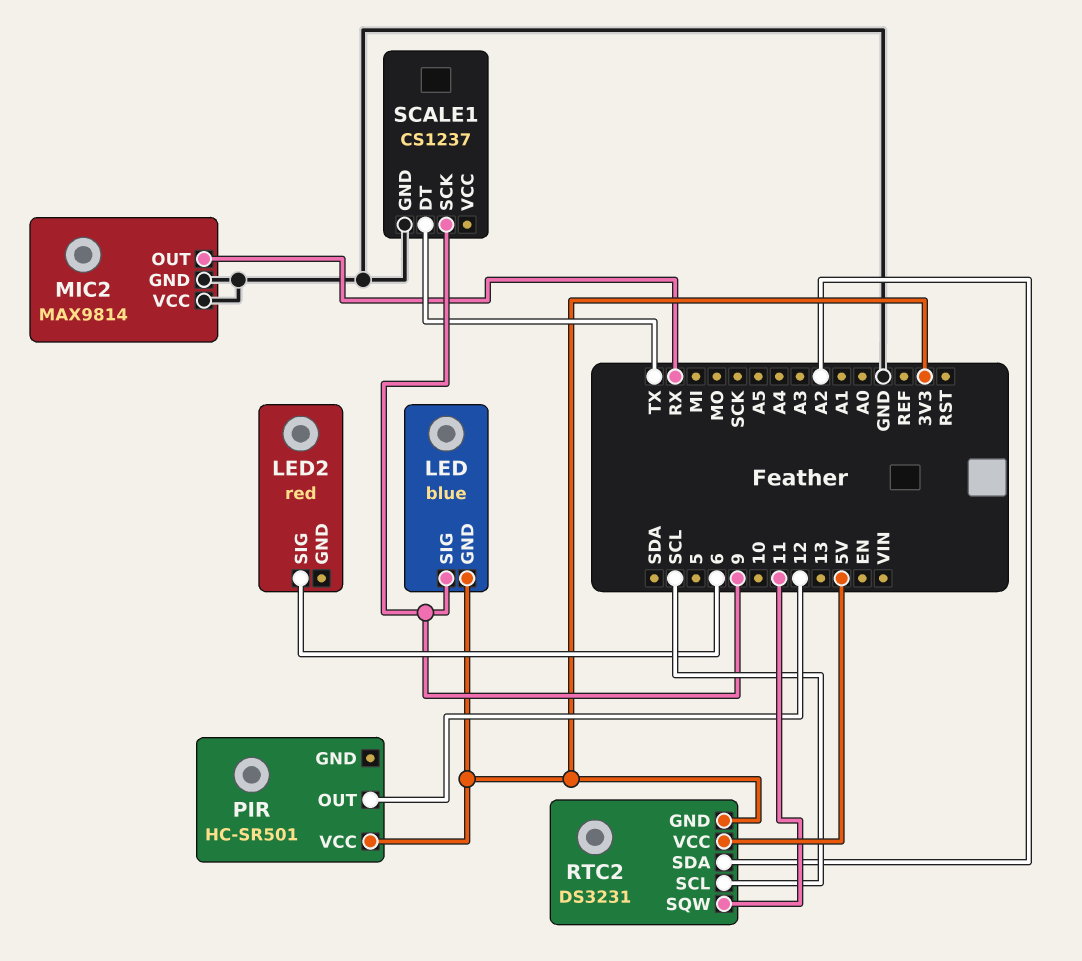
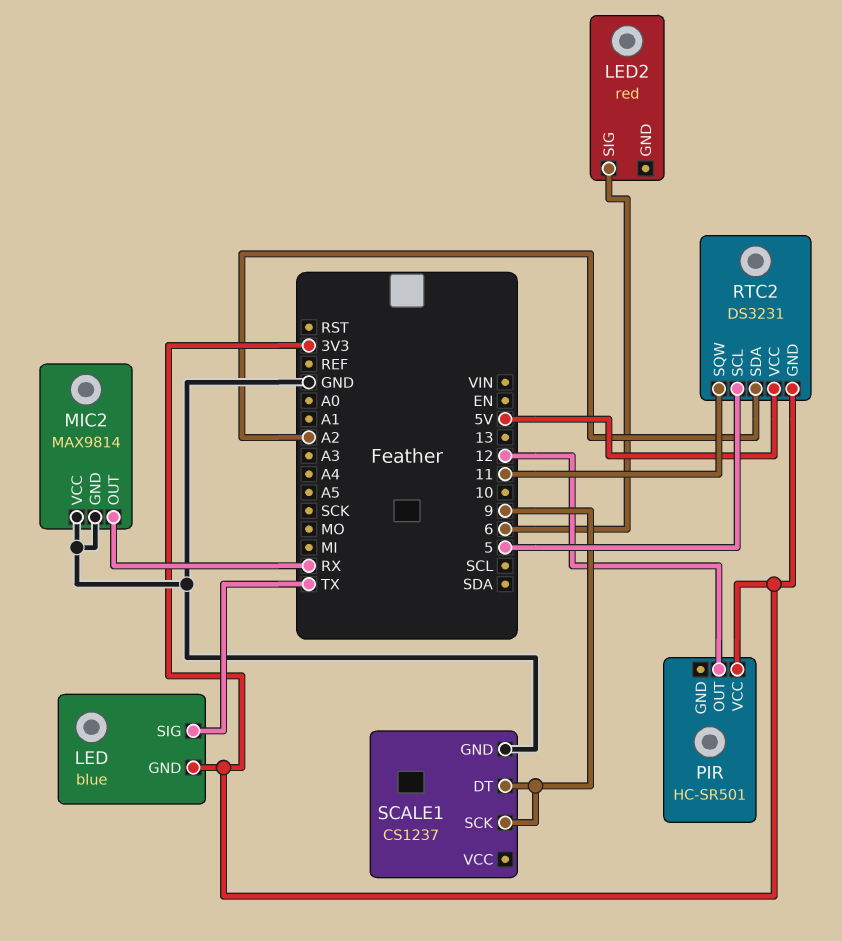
LED pin SIG: 9 -> TX
RTC2 pin SCL: SCL -> 5
SCALE1 pin DT: TX -> 9

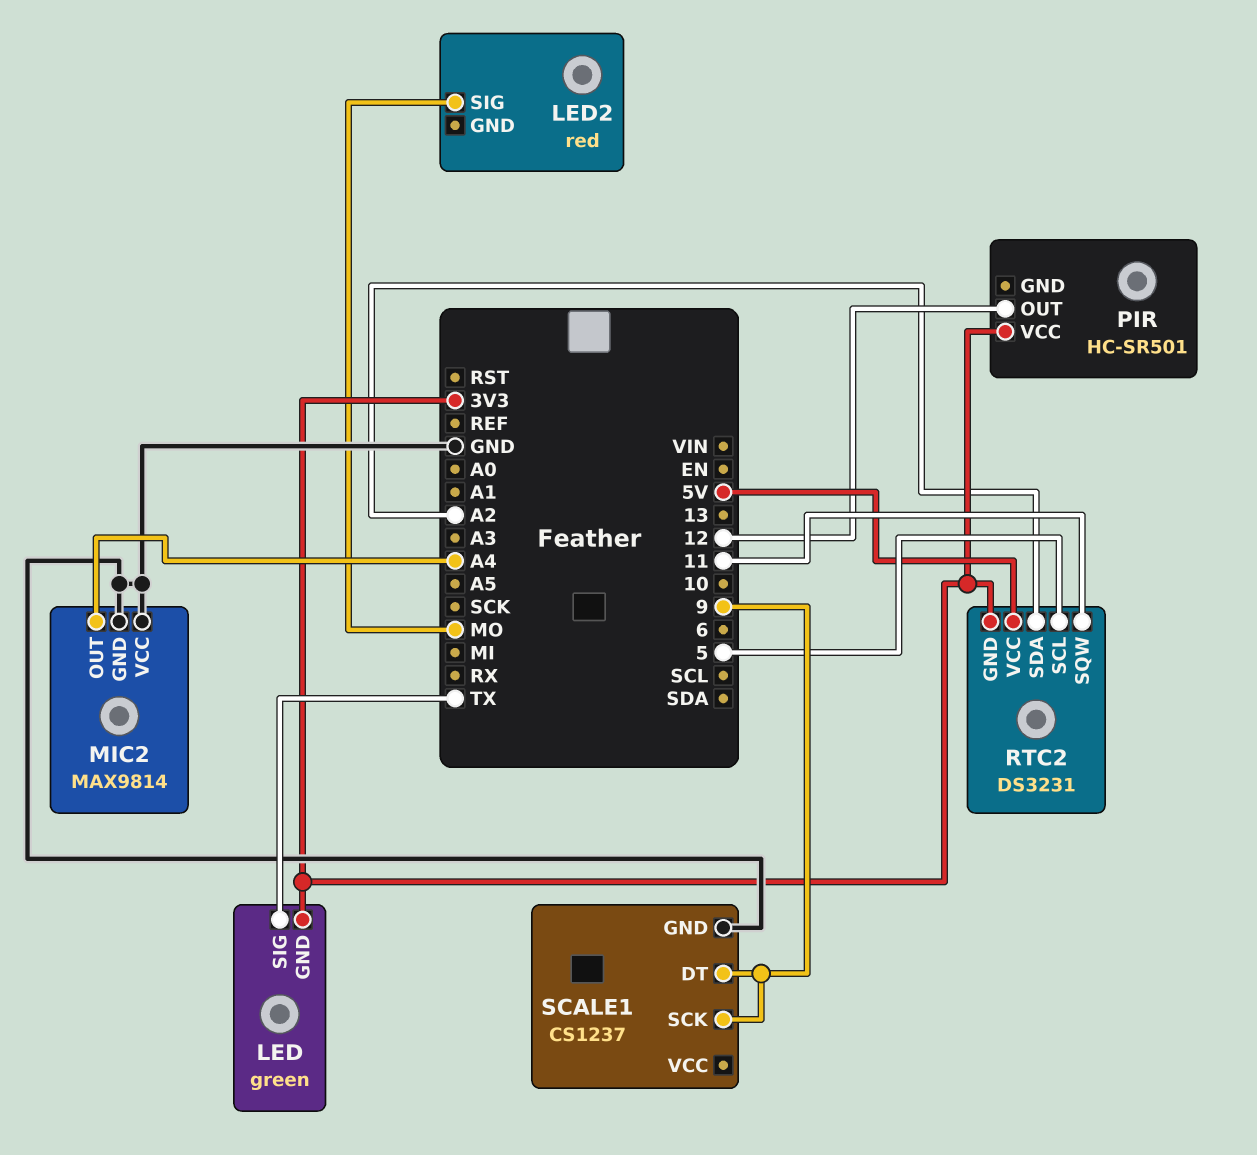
LED: blue -> green
LED2 pin SIG: 6 -> MO
MIC2 pin OUT: RX -> A4

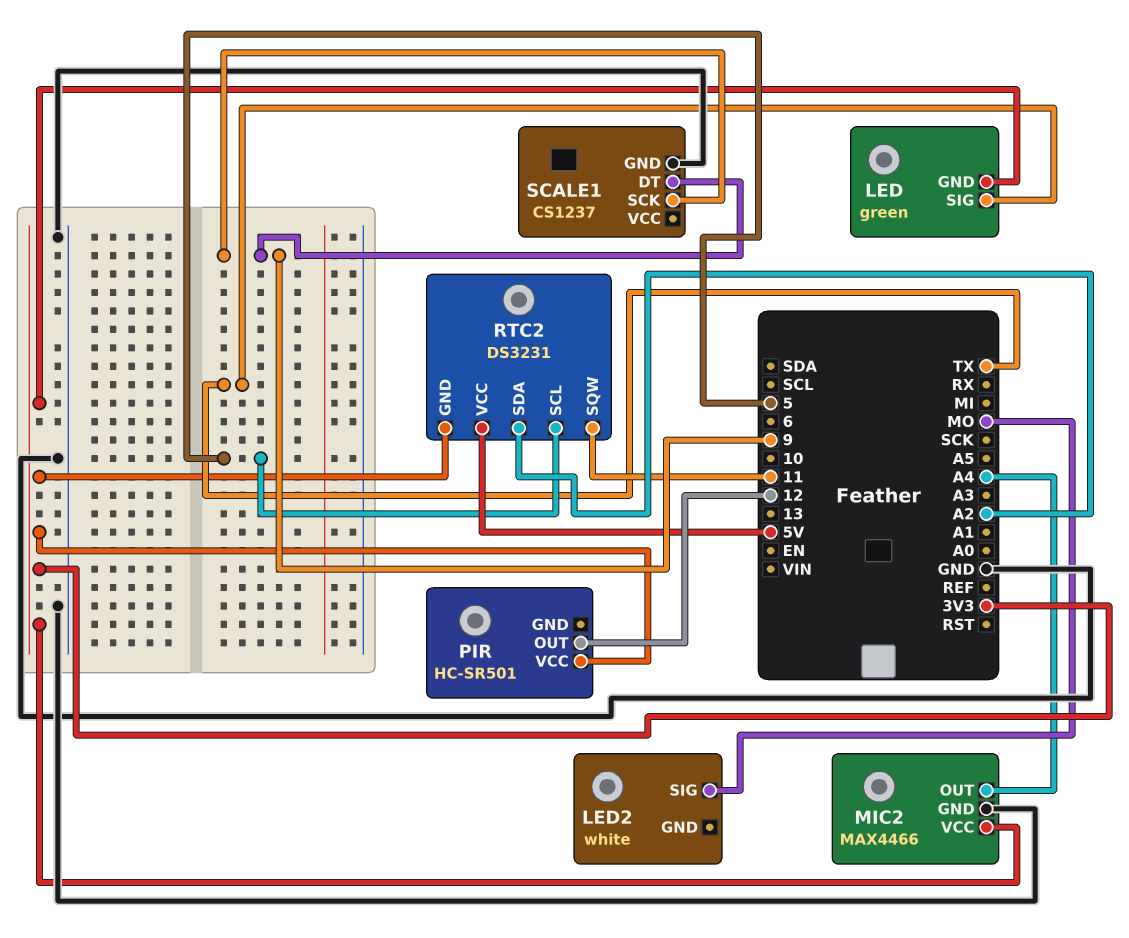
LED2: red -> white
MIC2: MAX9814 -> MAX4466
MIC2 pin VCC: GND -> 3V3

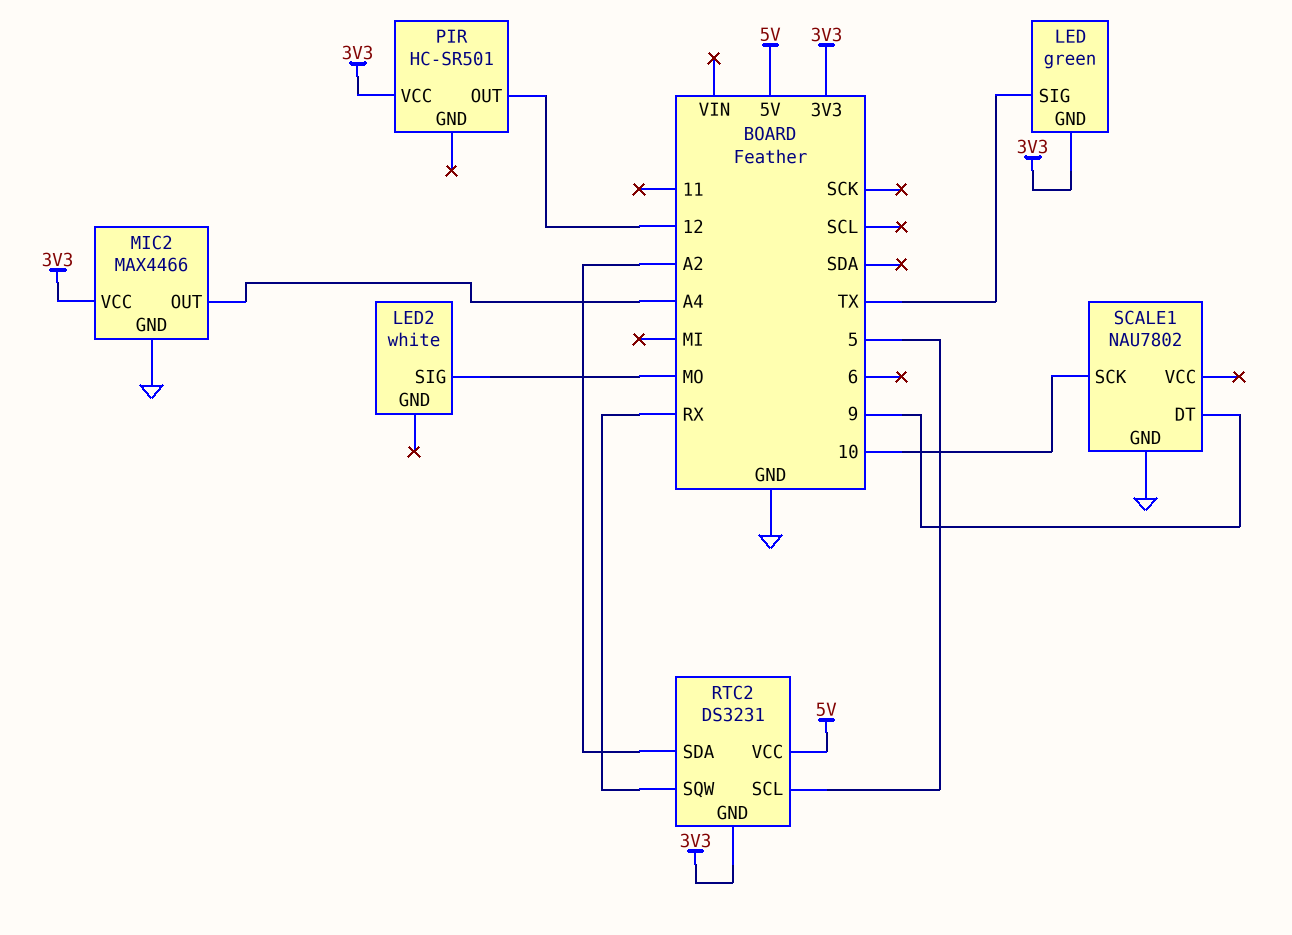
RTC2 pin SQW: 11 -> RX
SCALE1: CS1237 -> NAU7802
SCALE1 pin SCK: 9 -> 10

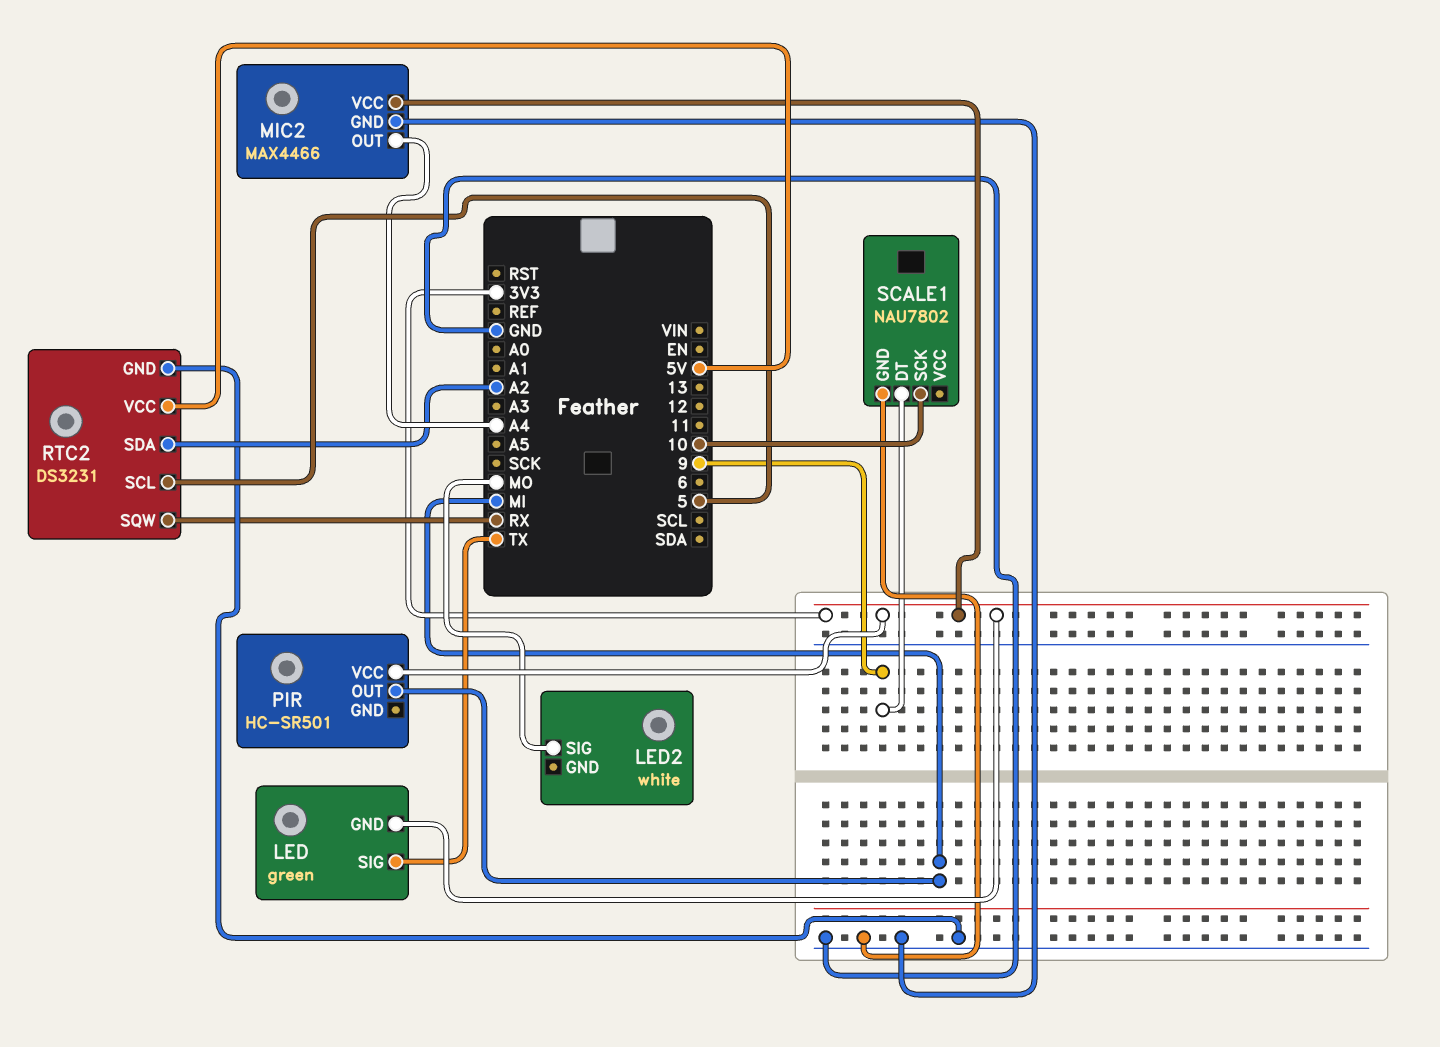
PIR pin OUT: 12 -> MI
RTC2 pin GND: 3V3 -> GND

